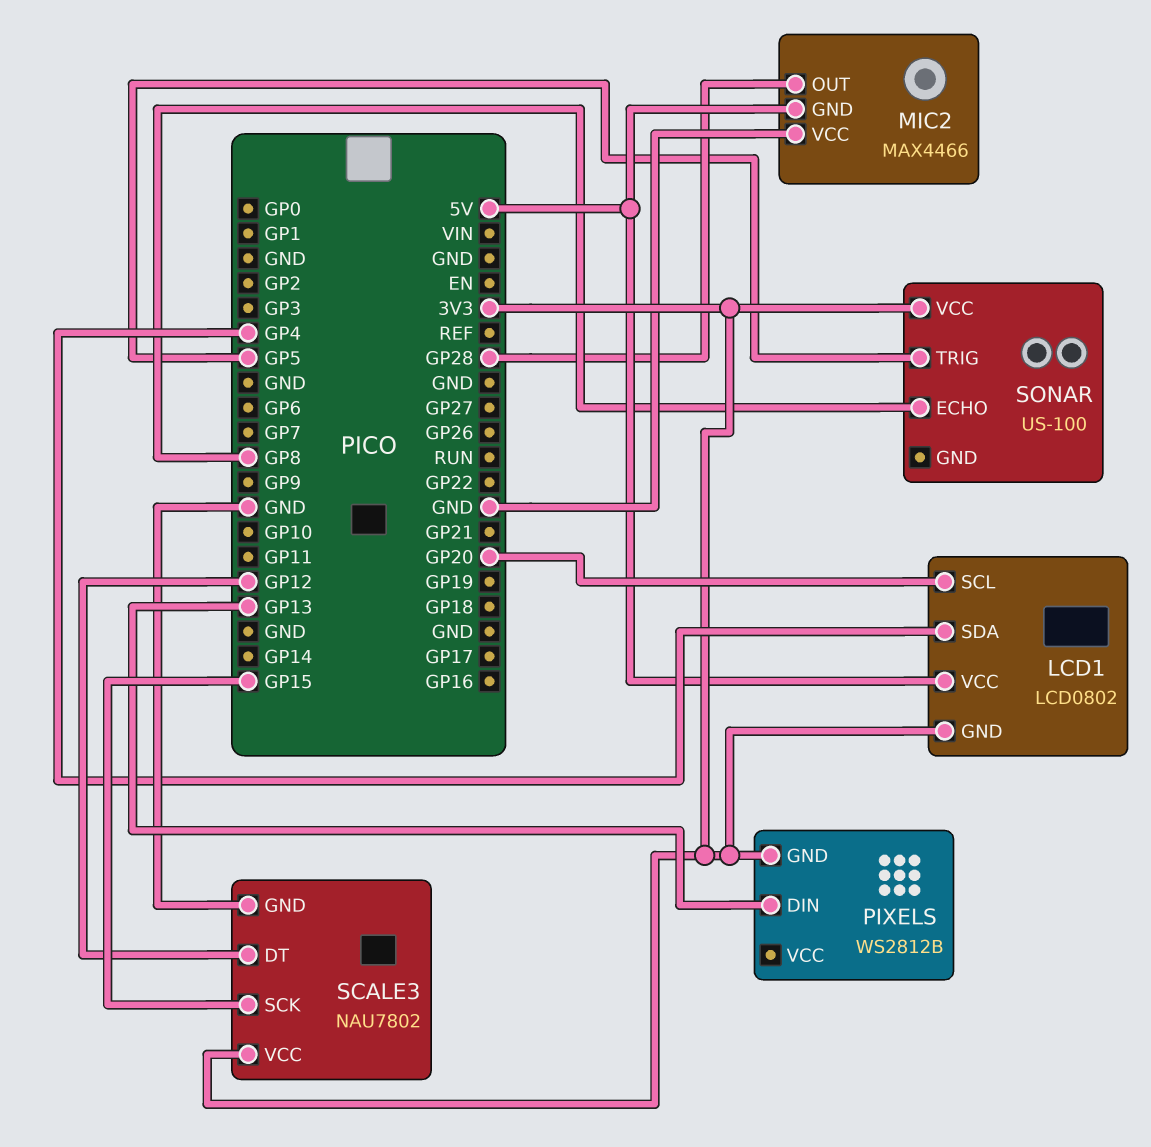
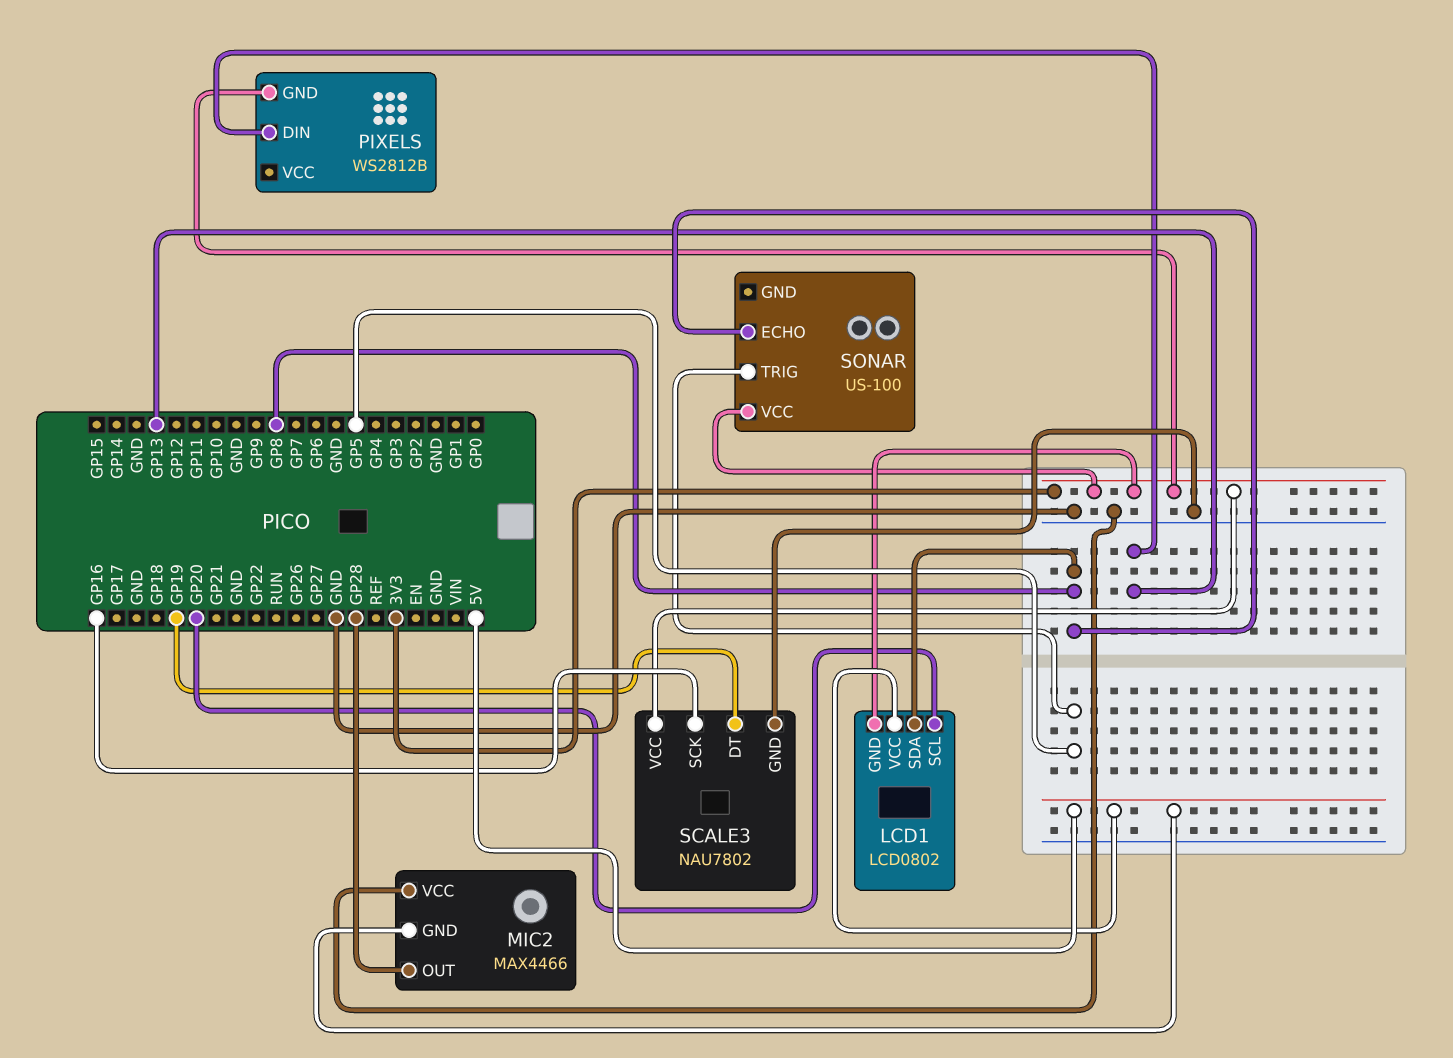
LCD1 pin SDA: GP4 -> GP8
SCALE3 pin DT: GP12 -> GP19
SCALE3 pin SCK: GP15 -> GP16

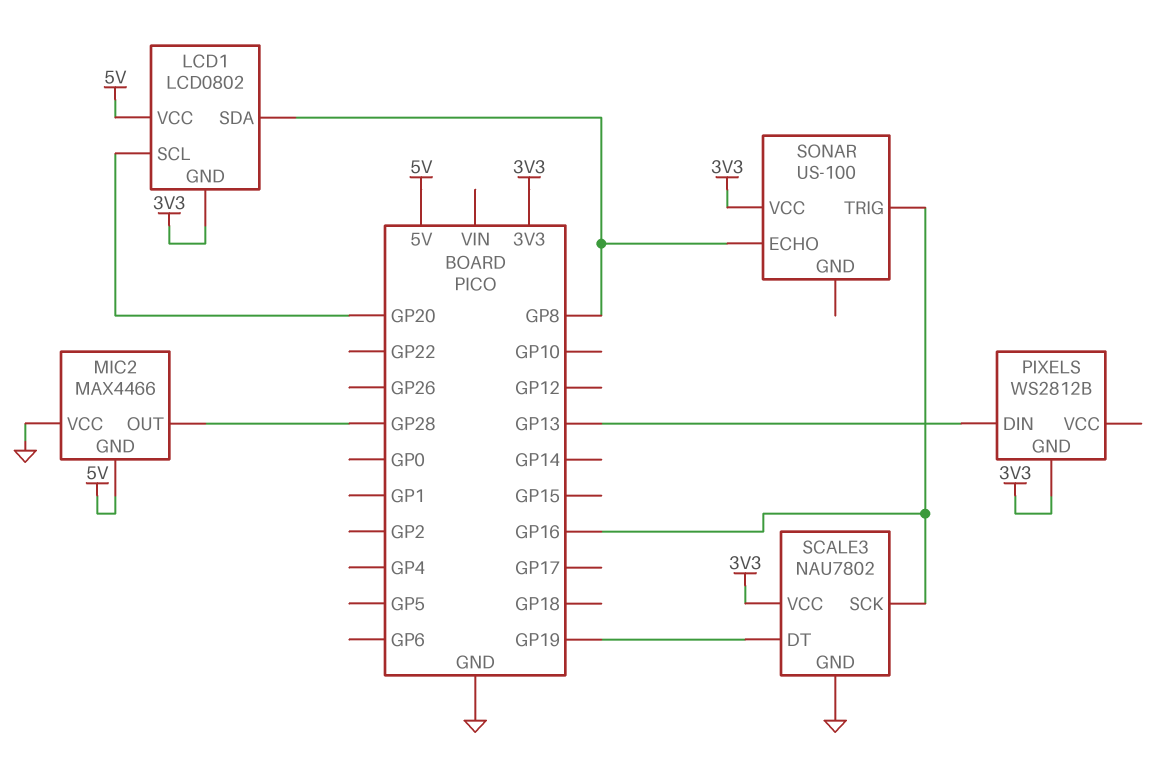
SONAR pin TRIG: GP5 -> GP16

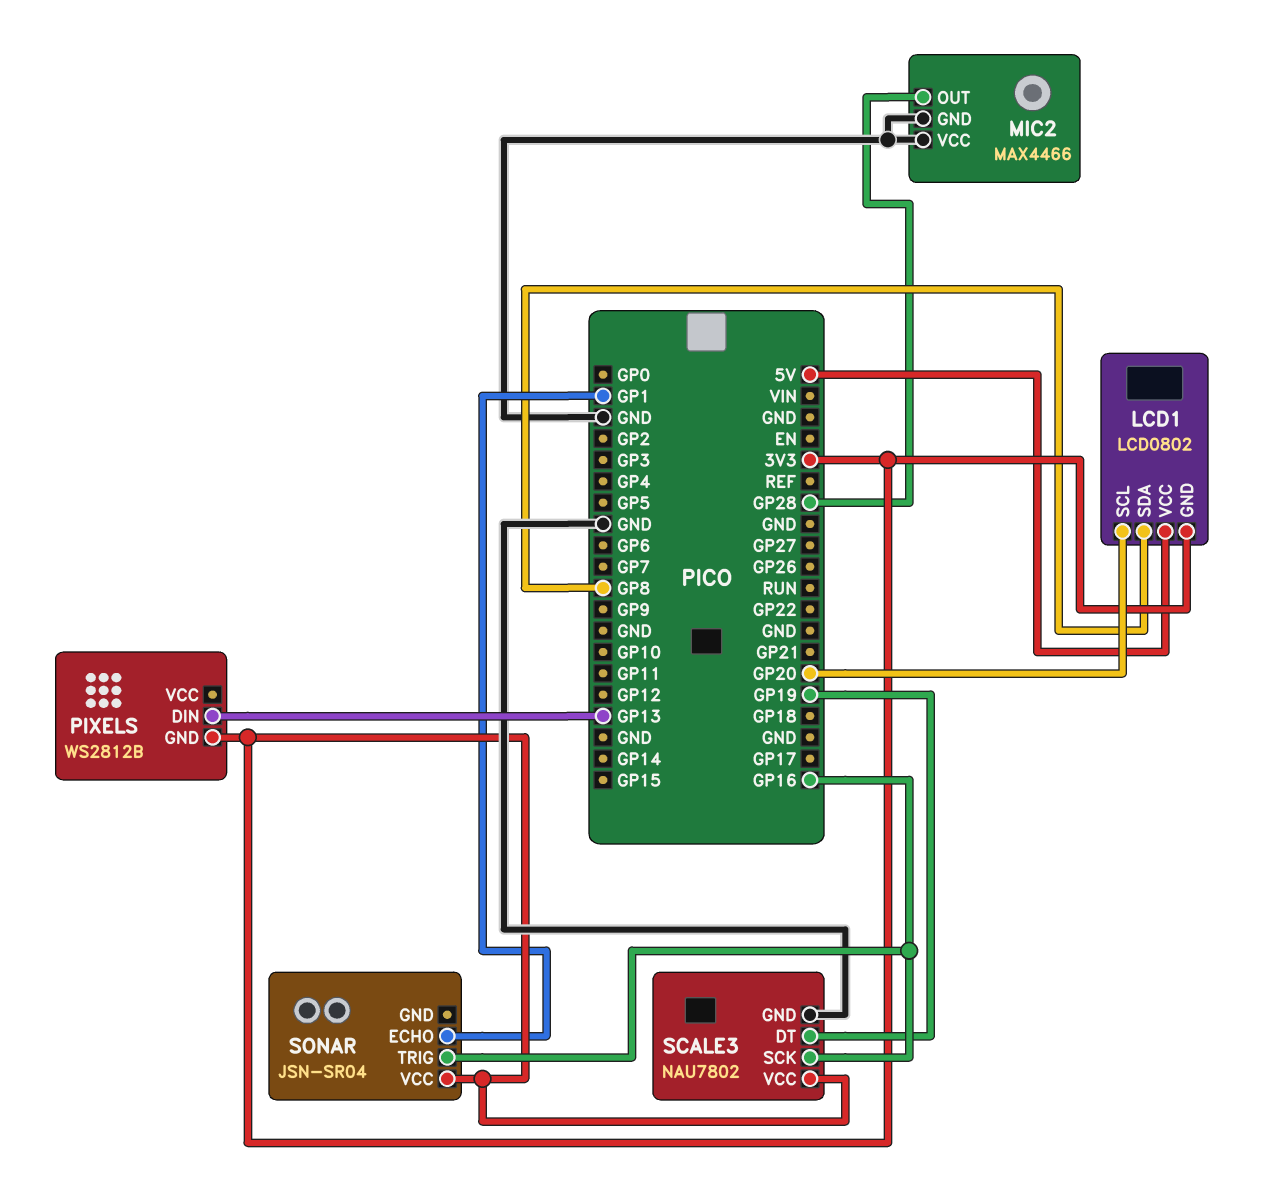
MIC2 pin GND: 5V -> GND
SONAR: US-100 -> JSN-SR04
SONAR pin ECHO: GP8 -> GP1

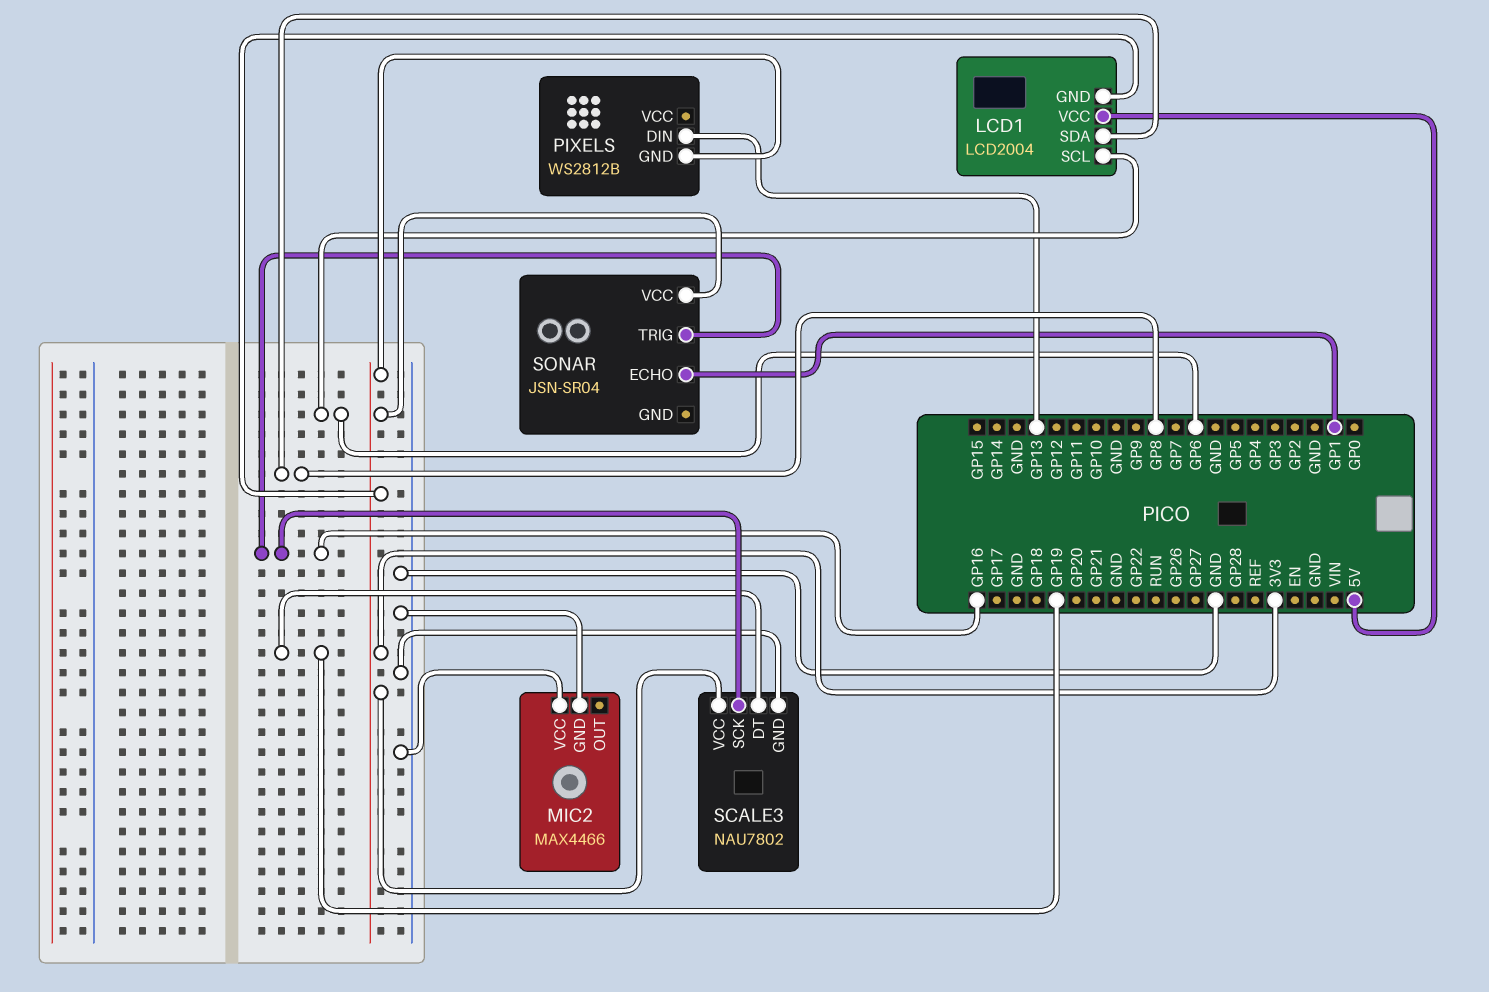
LCD1: LCD0802 -> LCD2004
LCD1 pin SCL: GP20 -> GP6
MIC2 pin OUT: GP28 -> none

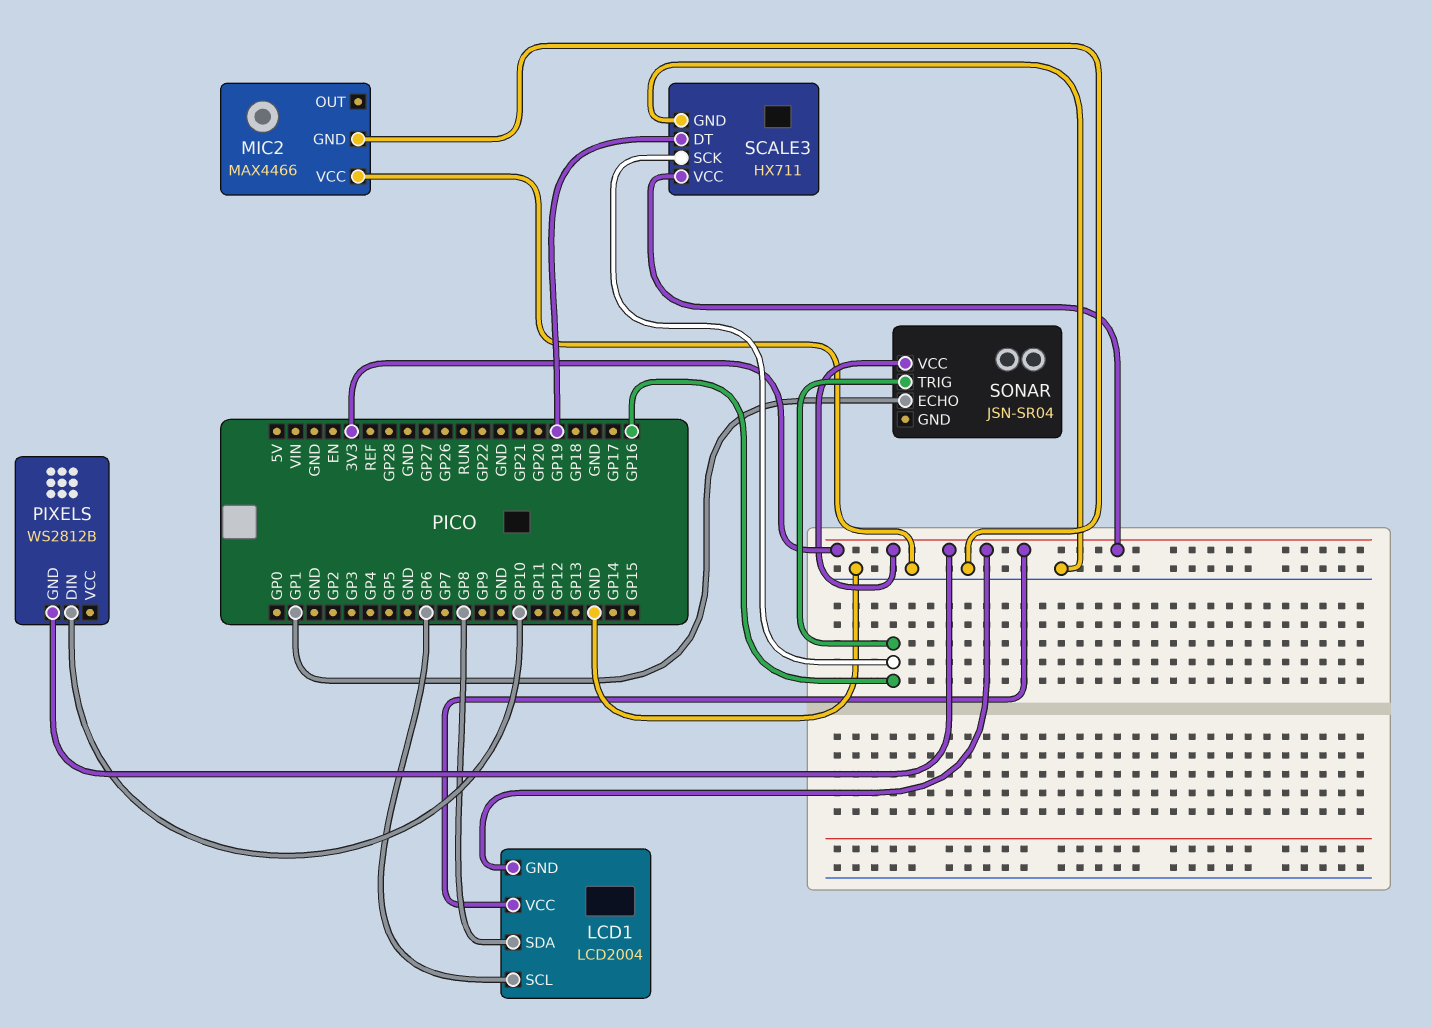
LCD1 pin VCC: 5V -> 3V3
PIXELS pin DIN: GP13 -> GP10
SCALE3: NAU7802 -> HX711

